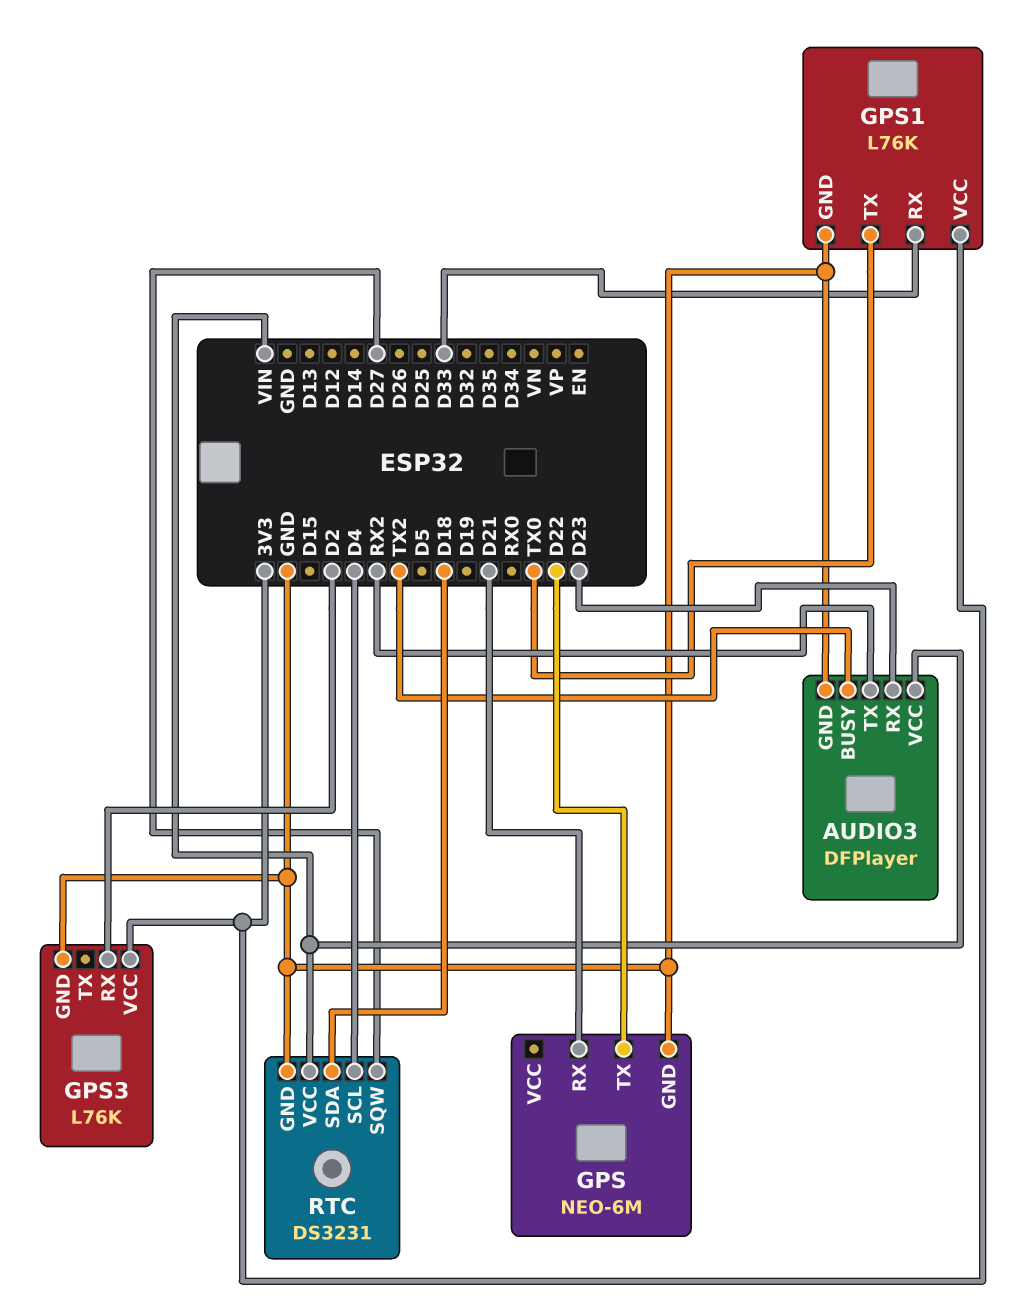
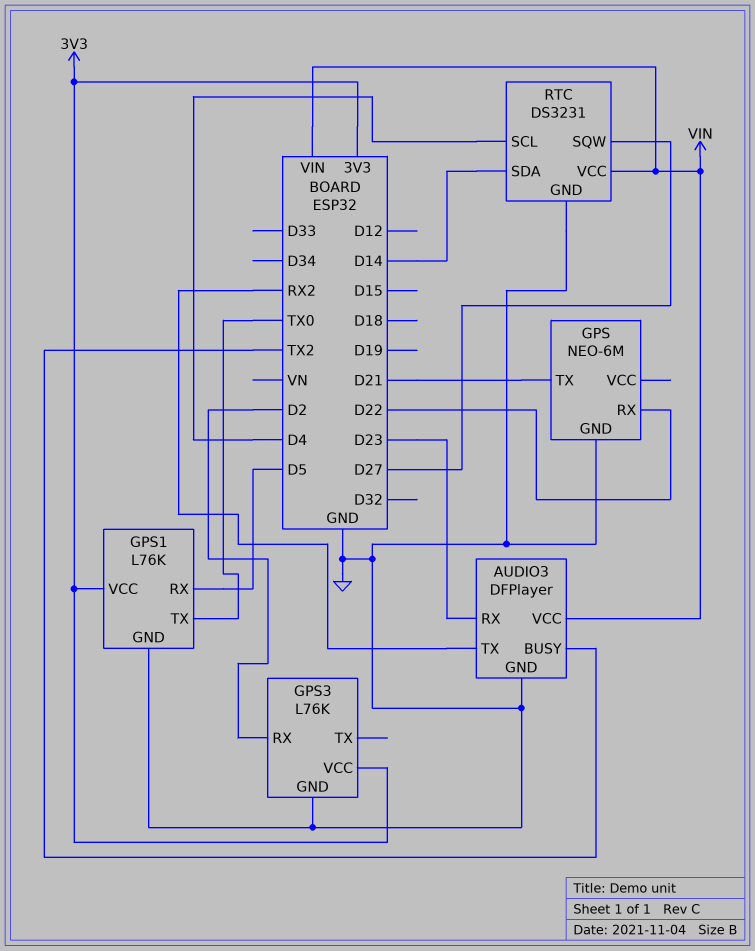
GPS pin RX: D21 -> D22
GPS pin TX: D22 -> D21
GPS1 pin RX: D33 -> D5
RTC pin SDA: D18 -> D14

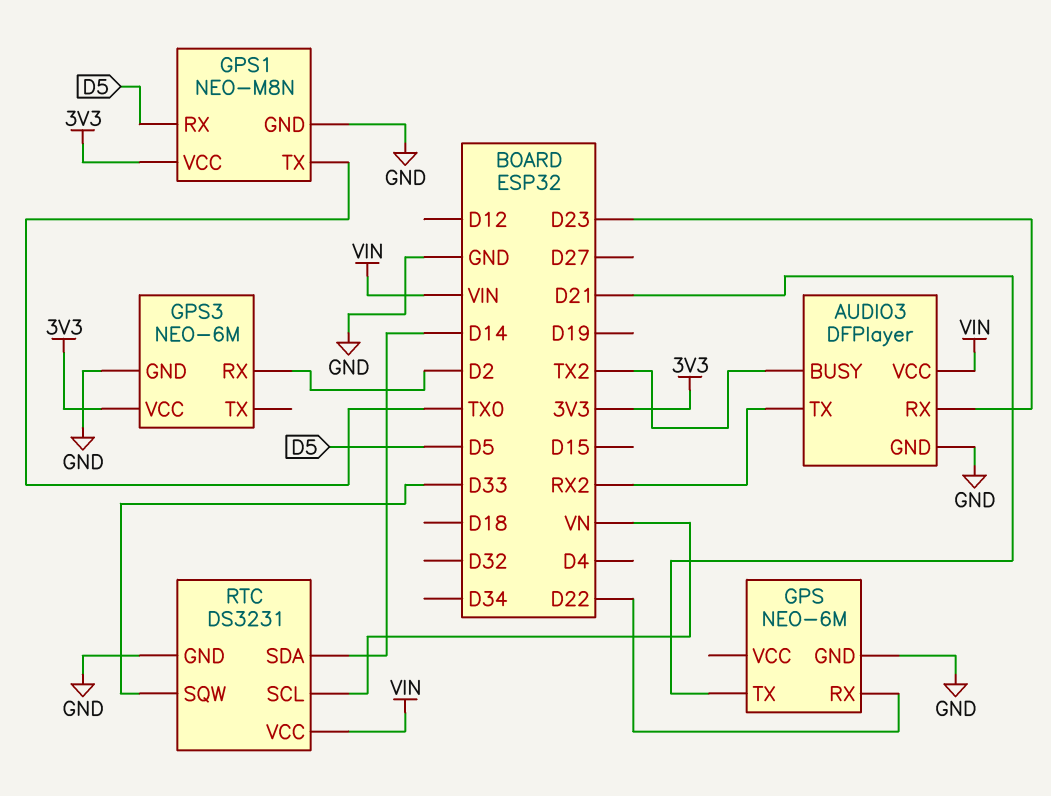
GPS1: L76K -> NEO-M8N
GPS3: L76K -> NEO-6M
RTC pin SCL: D4 -> VN
RTC pin SQW: D27 -> D33

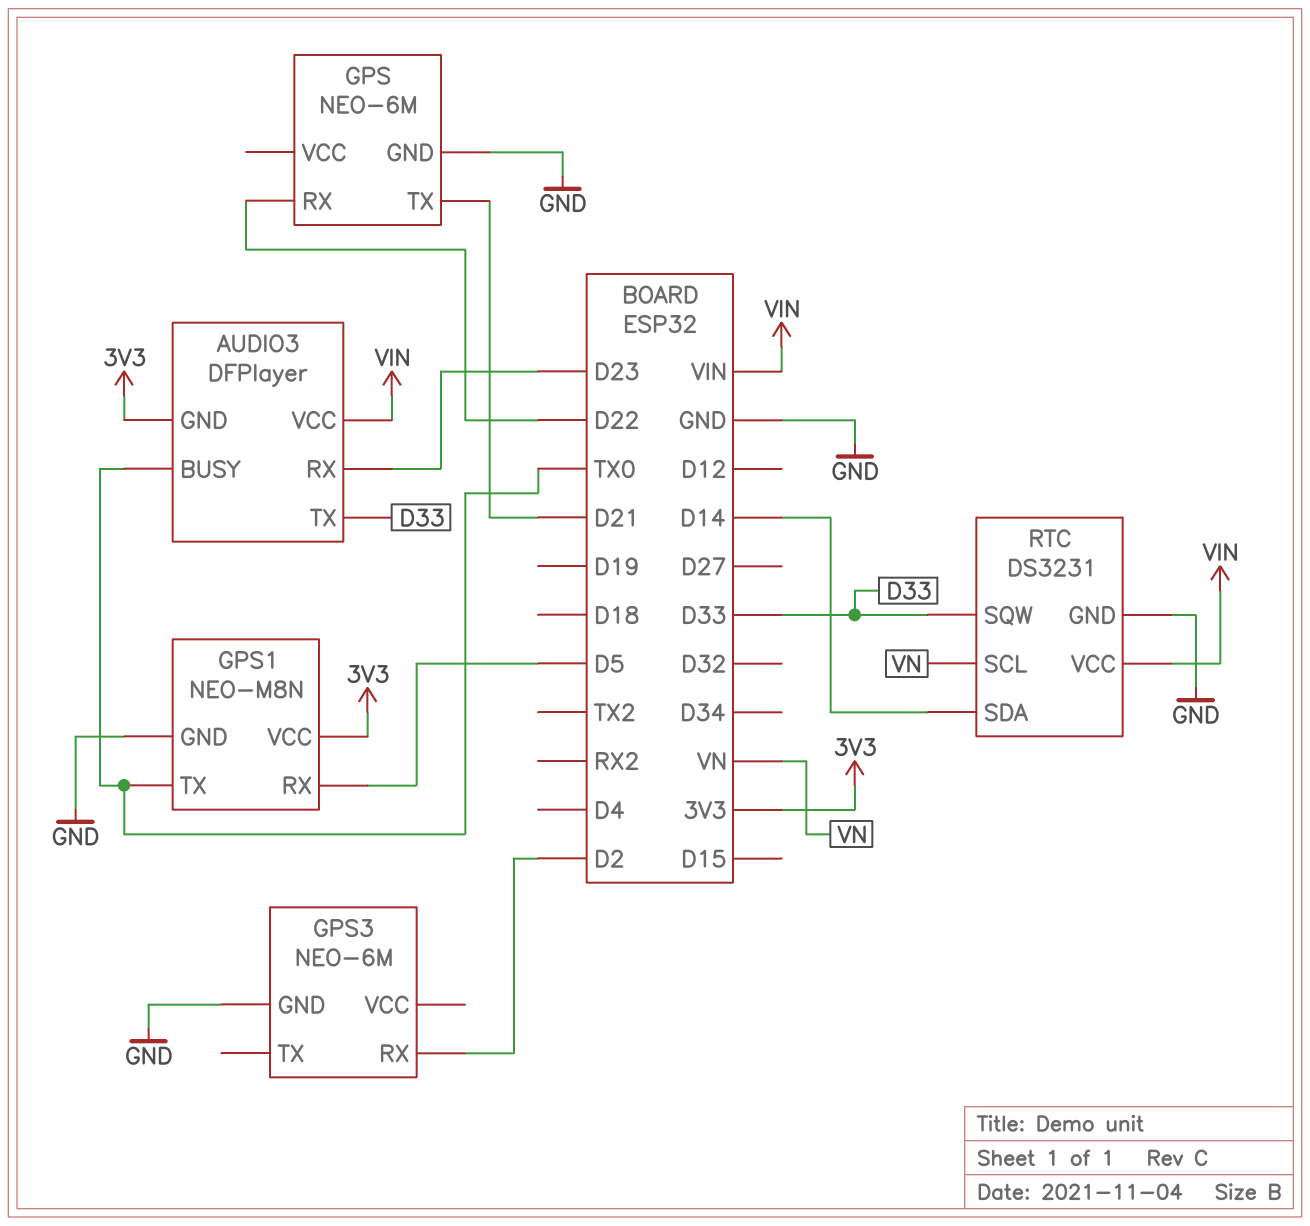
AUDIO3 pin BUSY: TX2 -> TX0
AUDIO3 pin GND: GND -> 3V3
AUDIO3 pin TX: RX2 -> D33
GPS3 pin VCC: 3V3 -> none

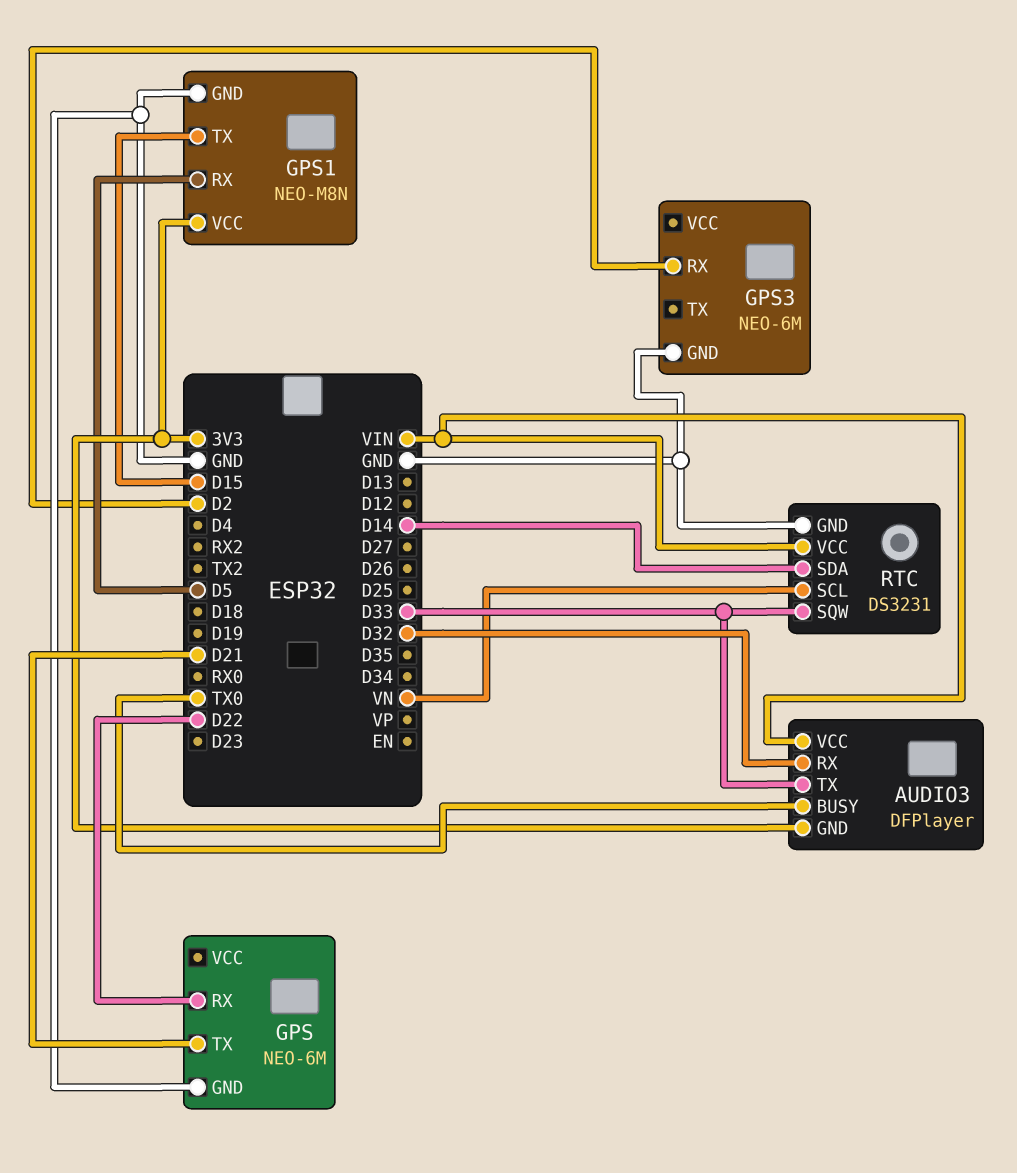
AUDIO3 pin RX: D23 -> D32
GPS1 pin TX: TX0 -> D15

